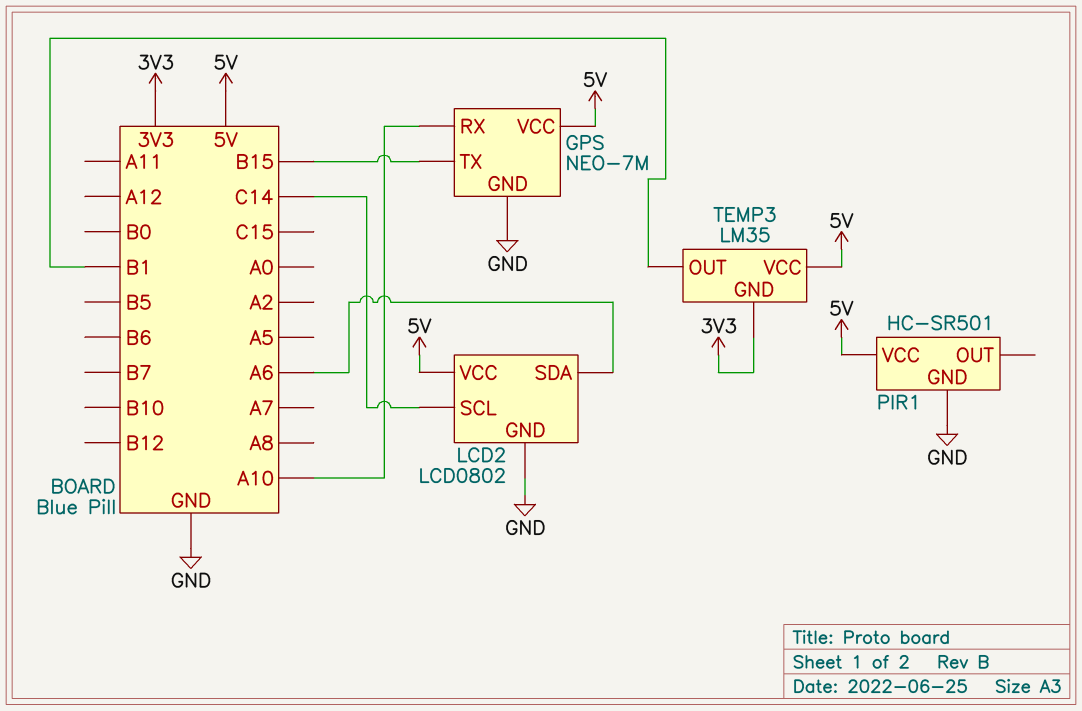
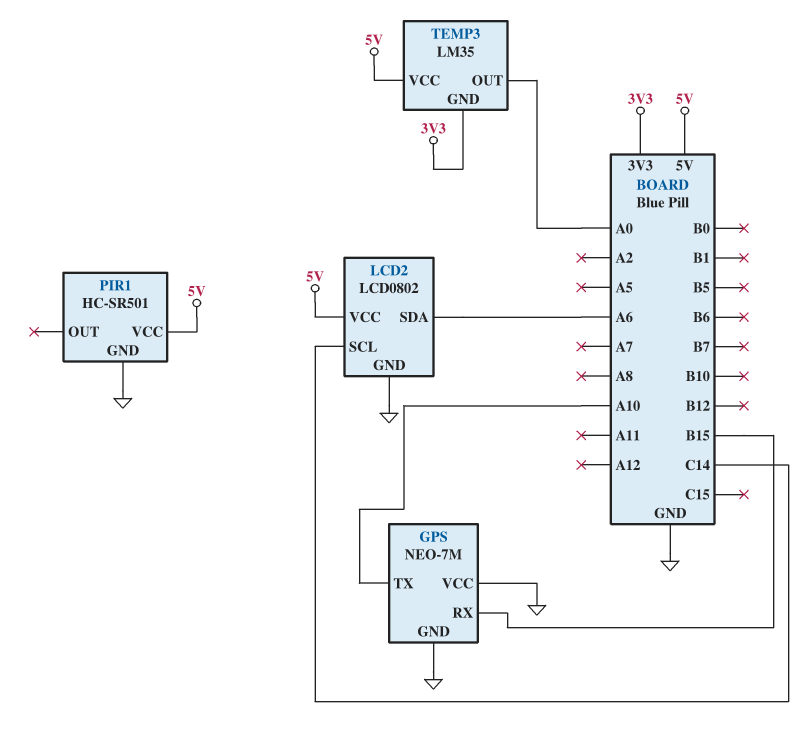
GPS pin RX: A10 -> B15
GPS pin TX: B15 -> A10
GPS pin VCC: 5V -> GND
TEMP3 pin OUT: B1 -> A0

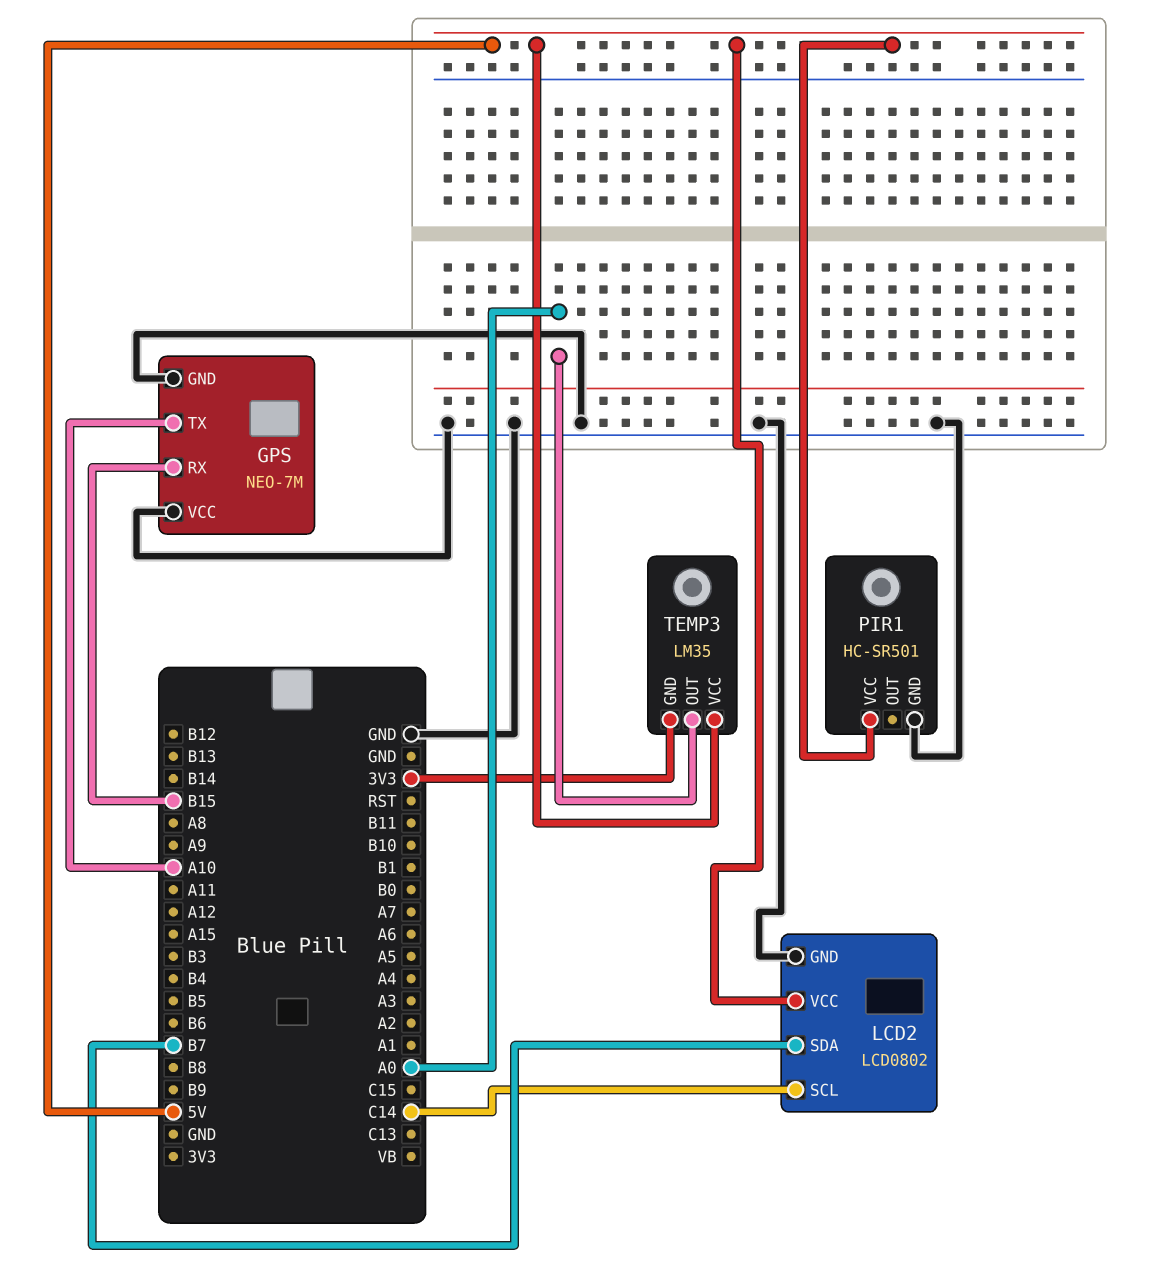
LCD2 pin SDA: A6 -> B7

